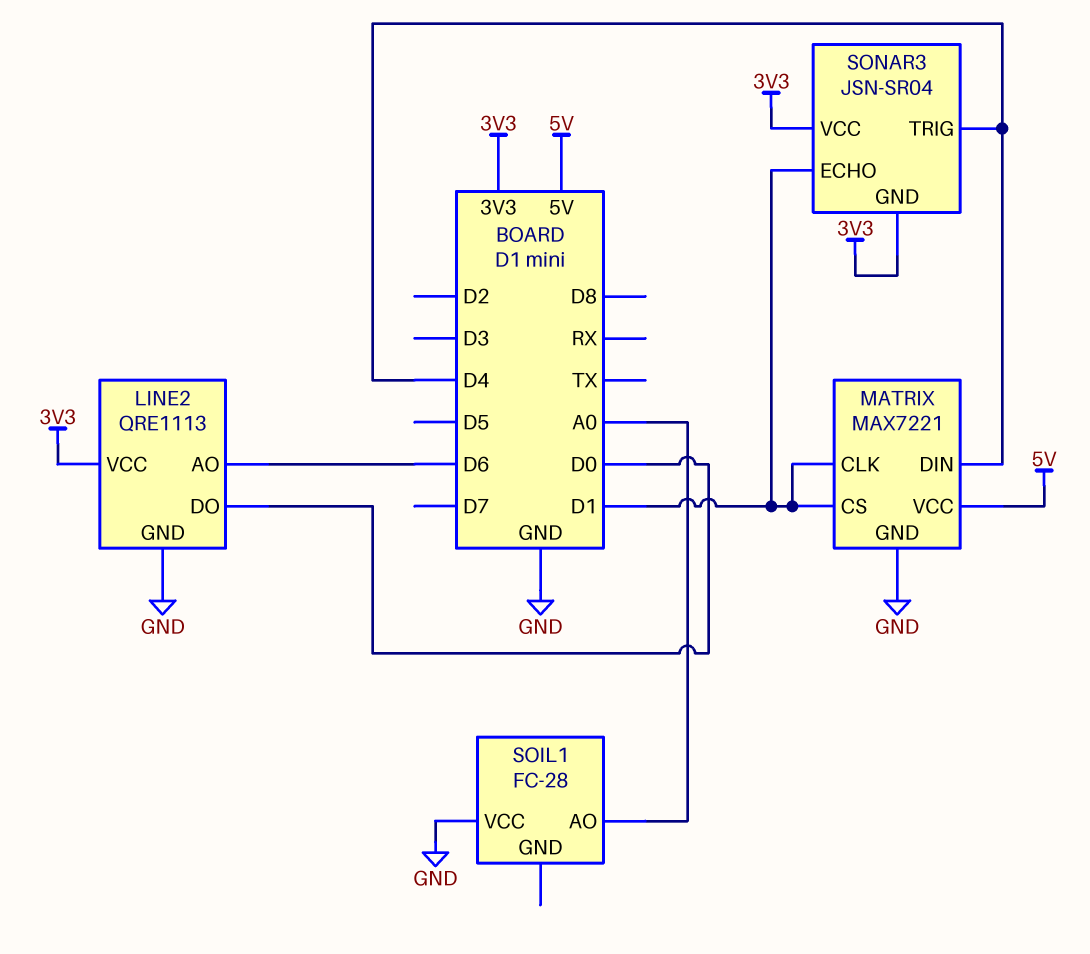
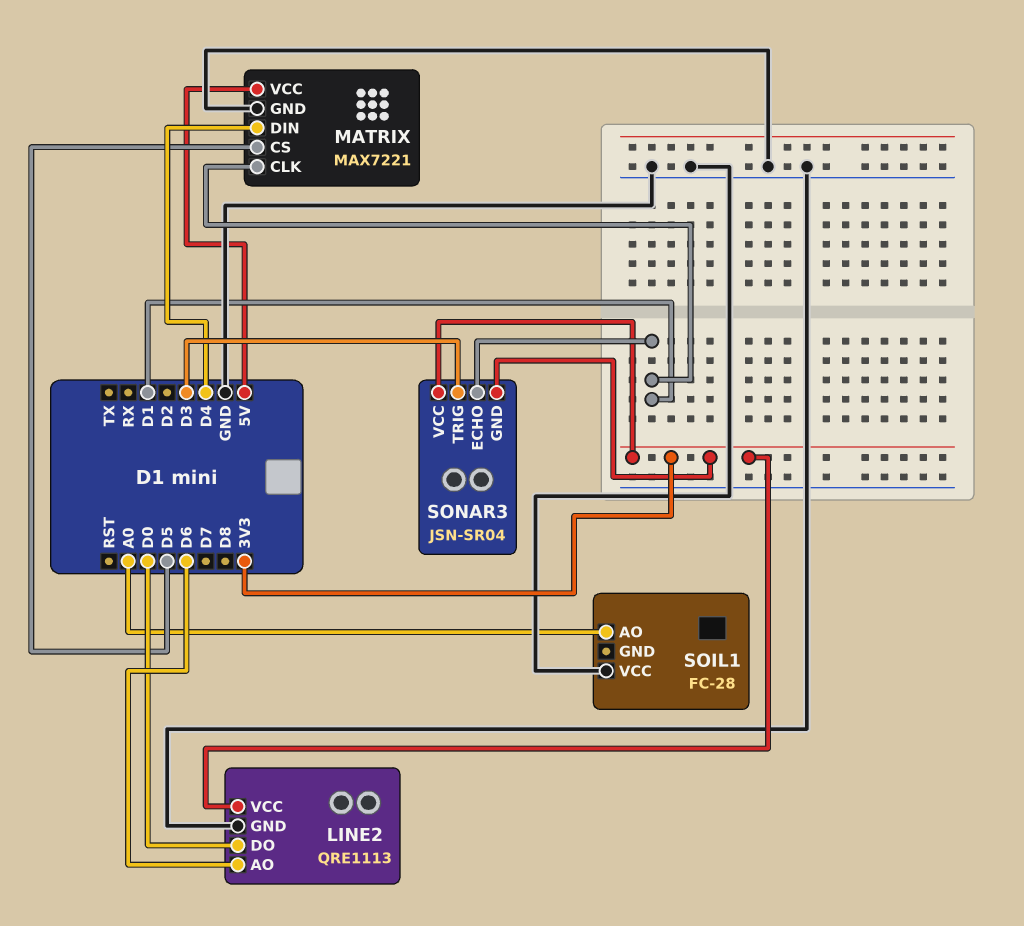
MATRIX pin CS: D1 -> D5
SONAR3 pin TRIG: D4 -> D3

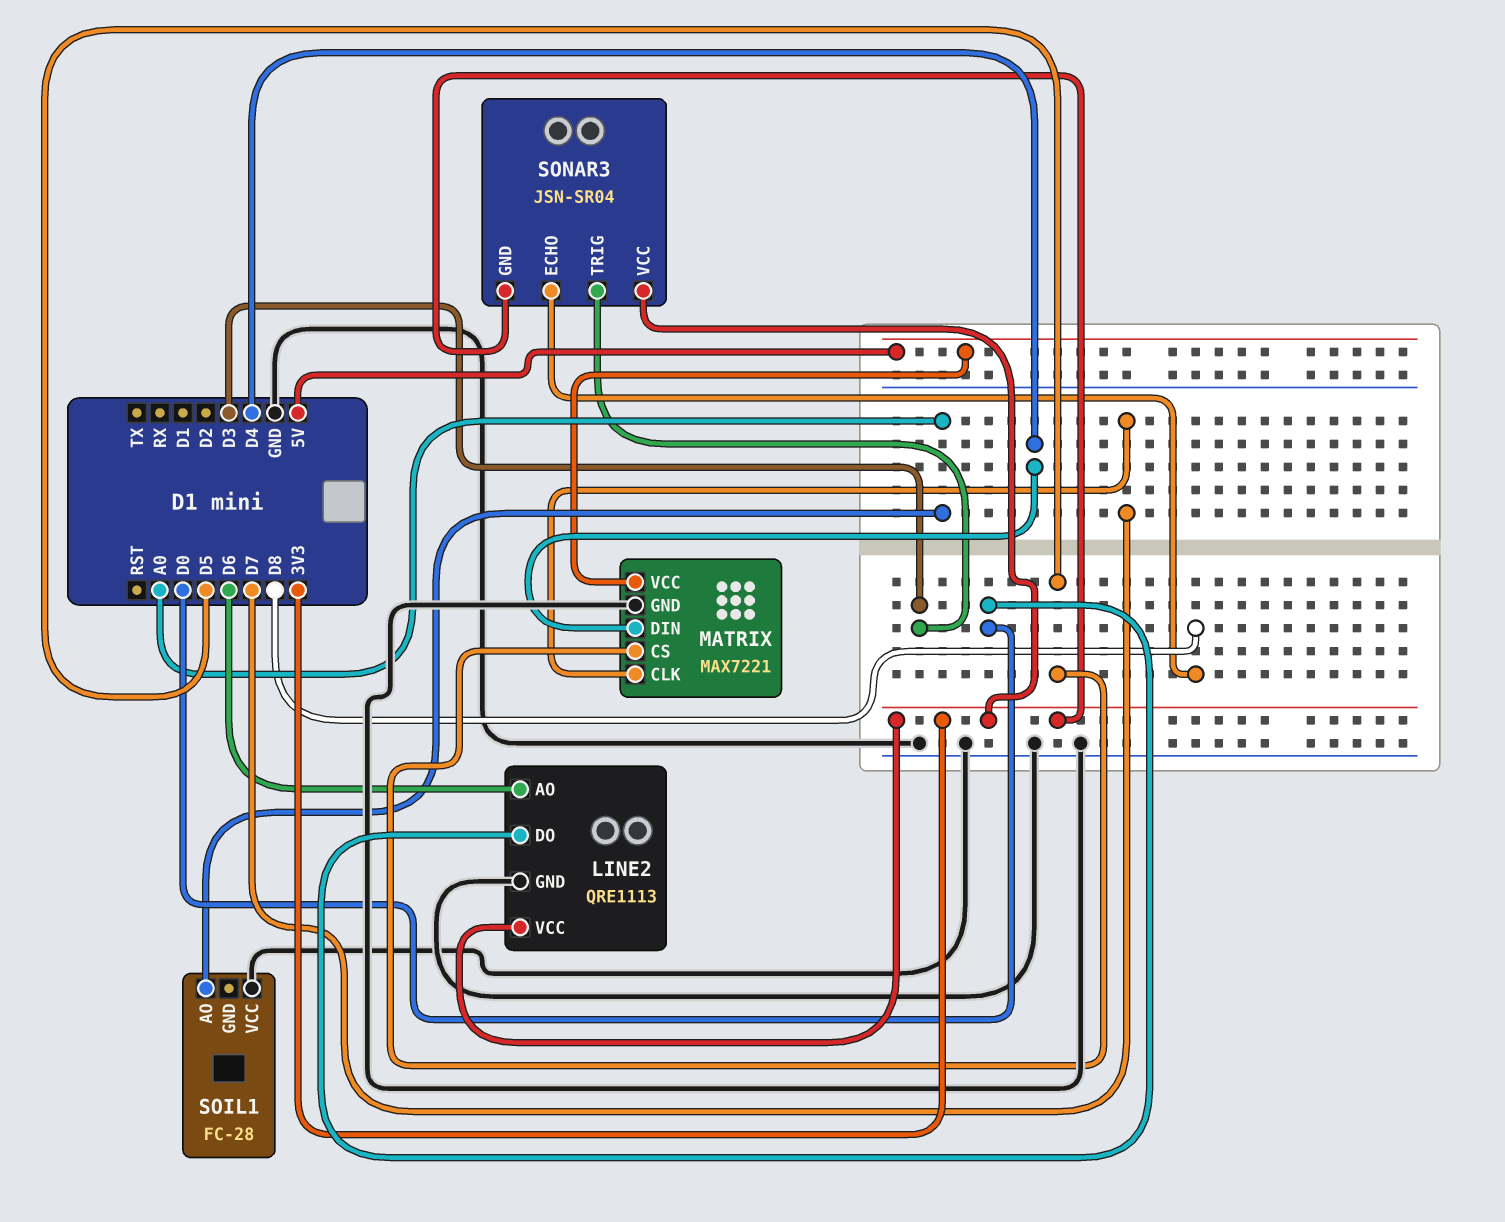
MATRIX pin CLK: D1 -> D7
SONAR3 pin ECHO: D1 -> D8

